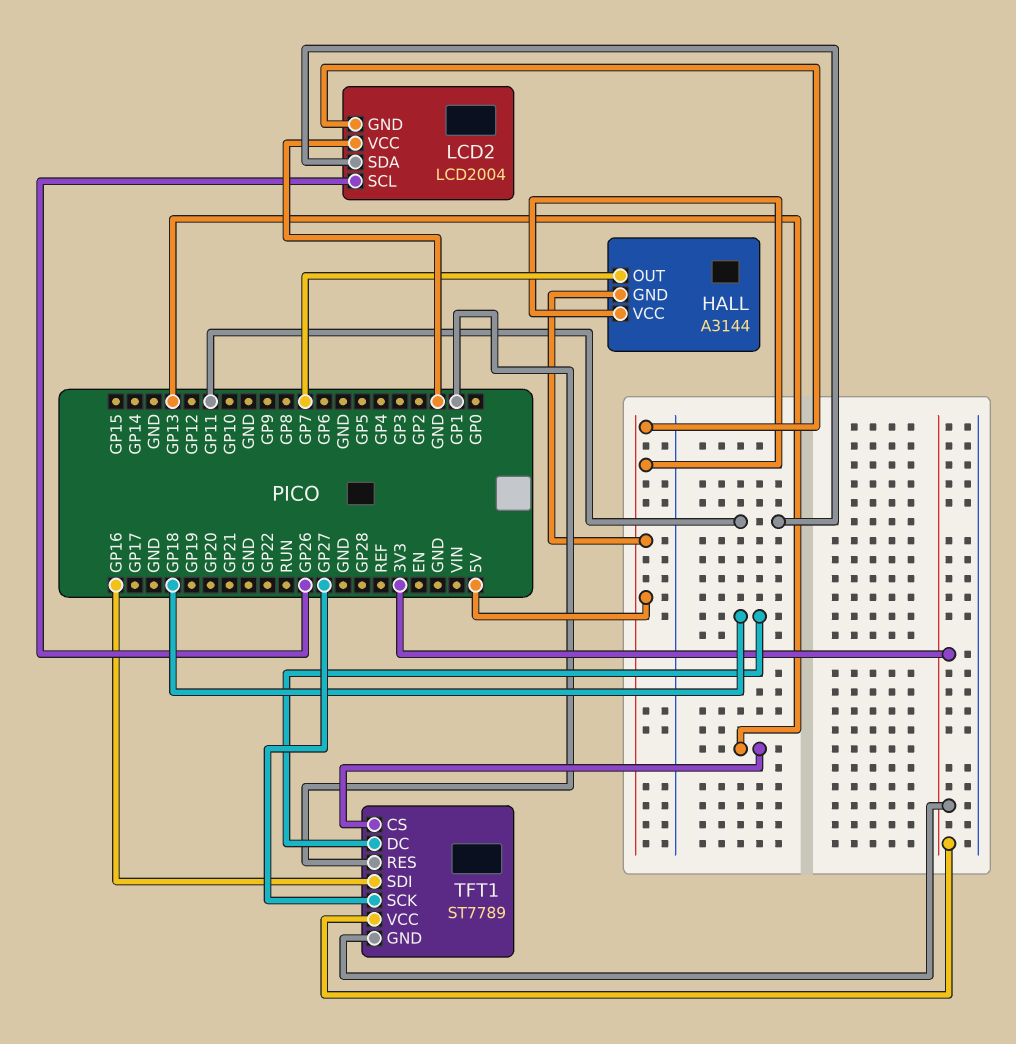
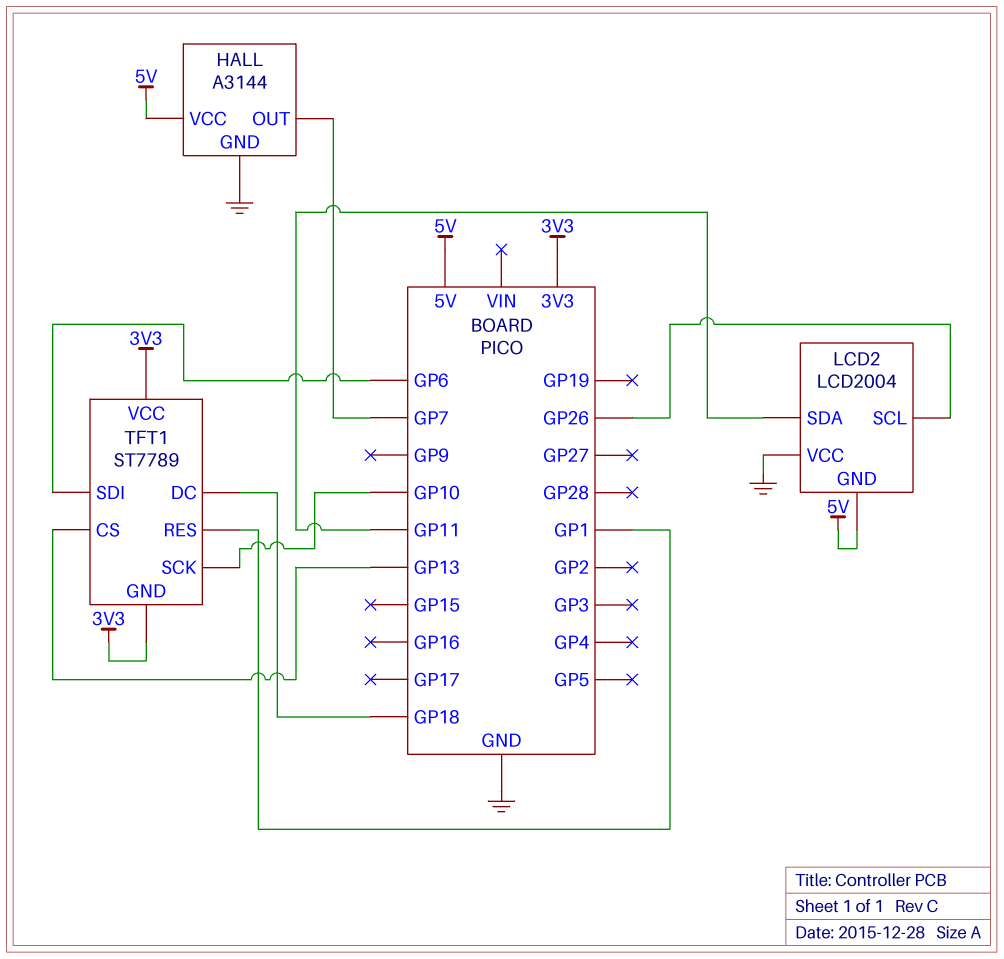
HALL pin GND: 5V -> GND
TFT1 pin SCK: GP27 -> GP10
TFT1 pin SDI: GP16 -> GP6

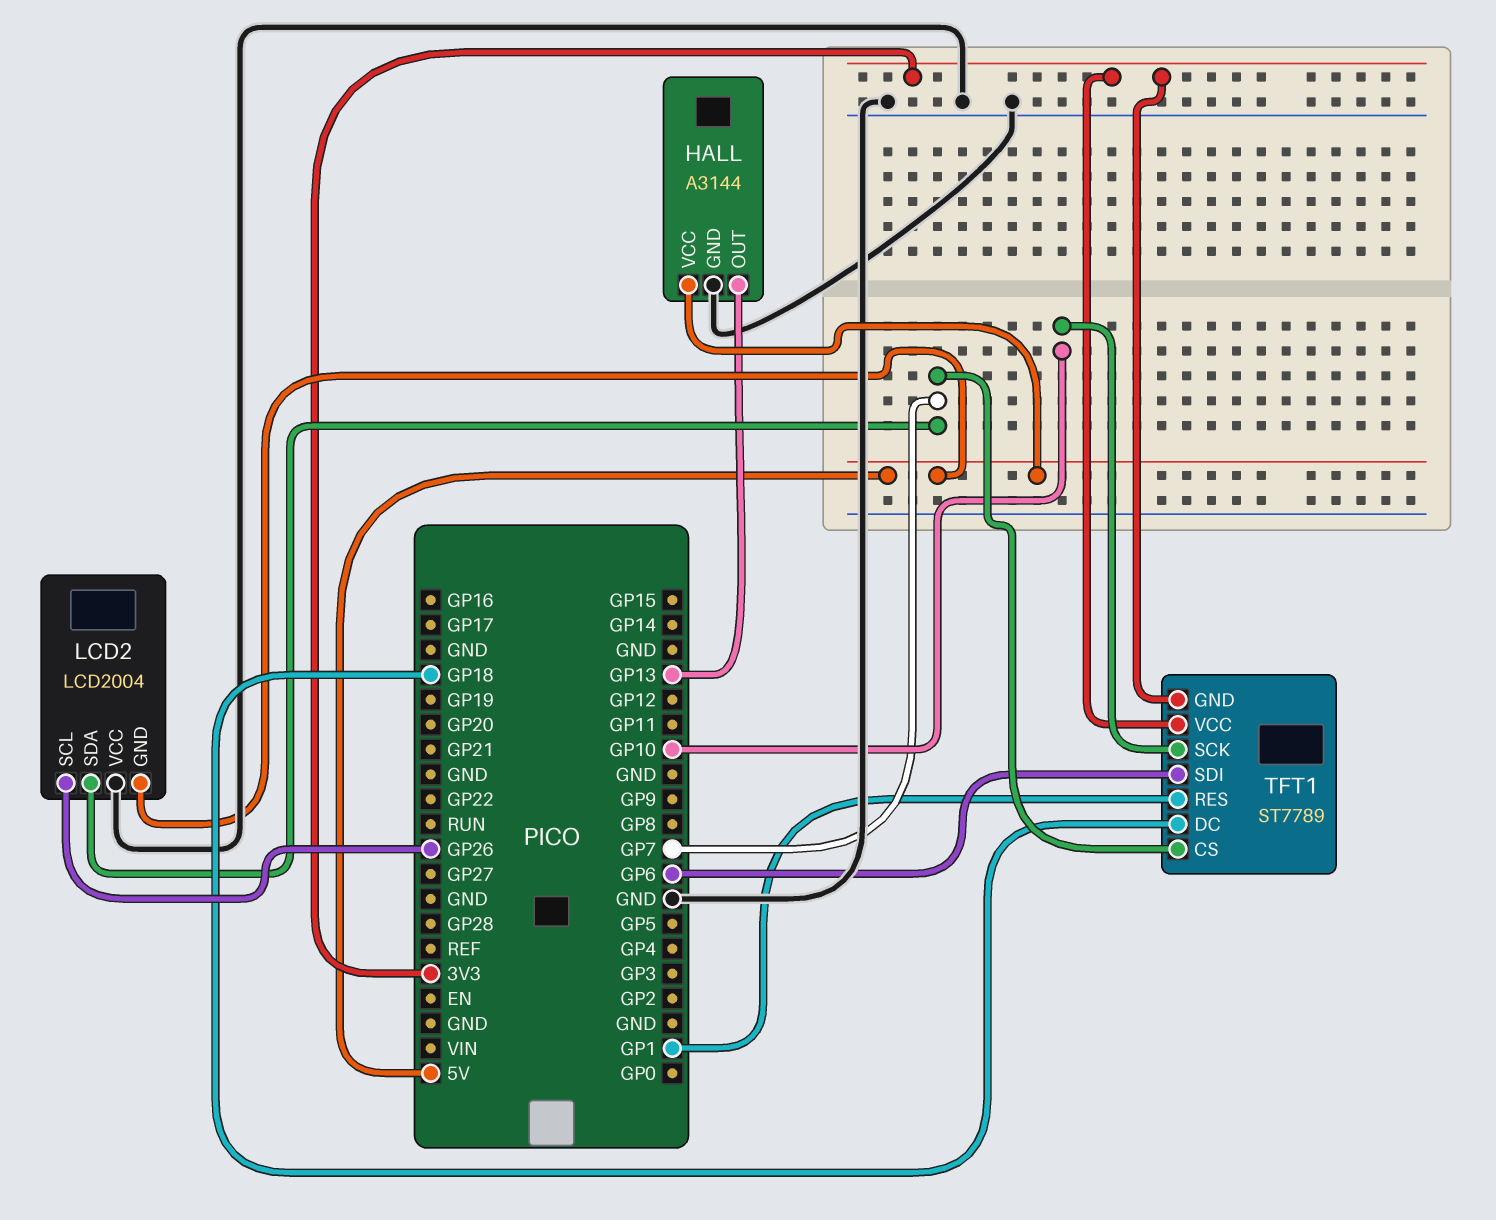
HALL pin OUT: GP7 -> GP13
LCD2 pin SDA: GP11 -> GP7
TFT1 pin CS: GP13 -> GP7

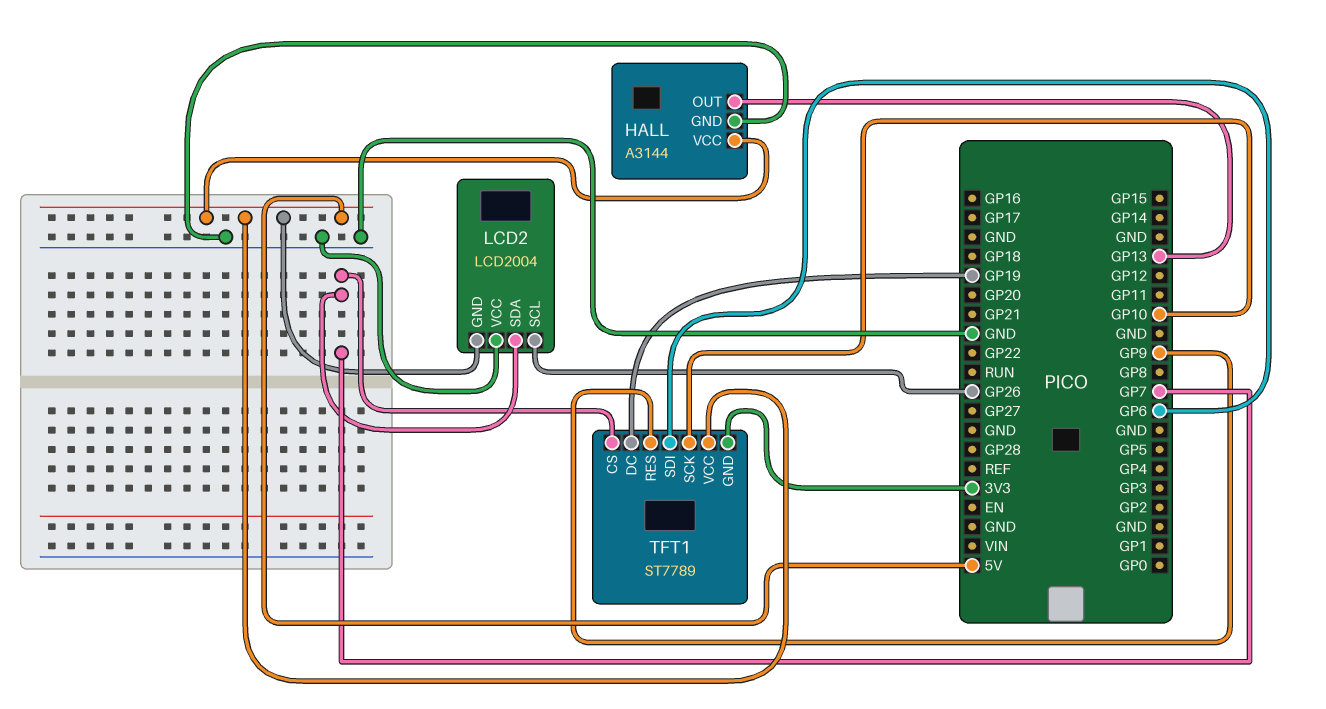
TFT1 pin DC: GP18 -> GP19
TFT1 pin RES: GP1 -> GP9
TFT1 pin VCC: 3V3 -> 5V

